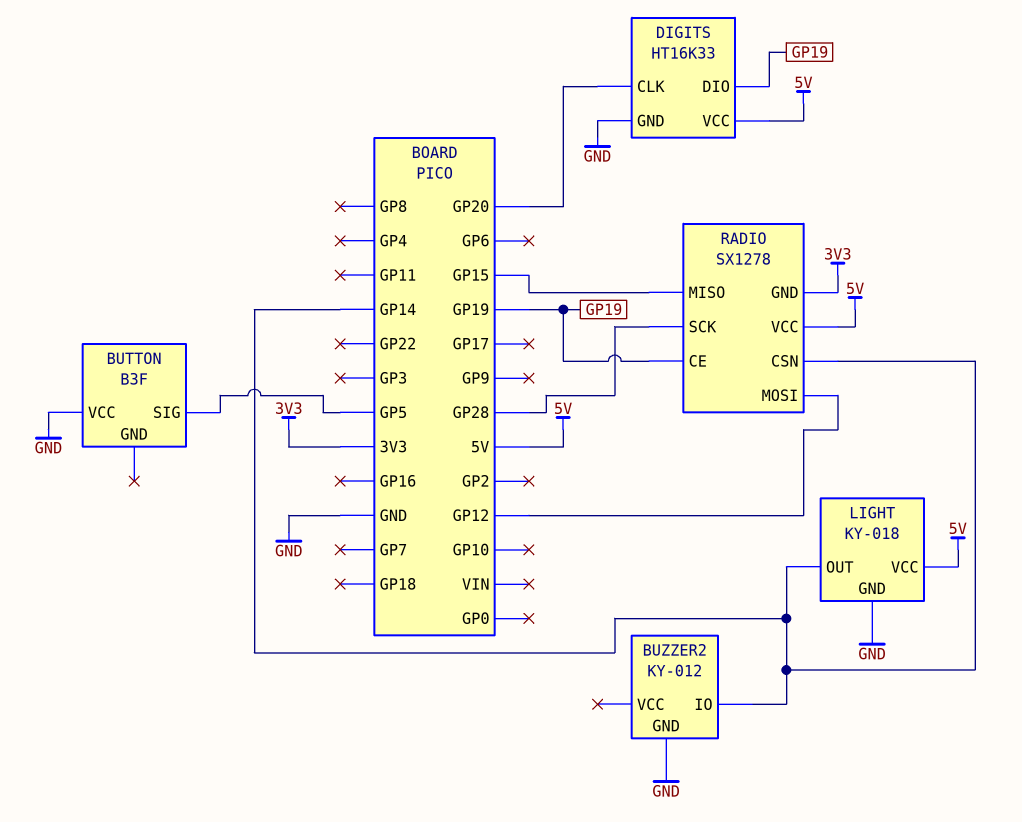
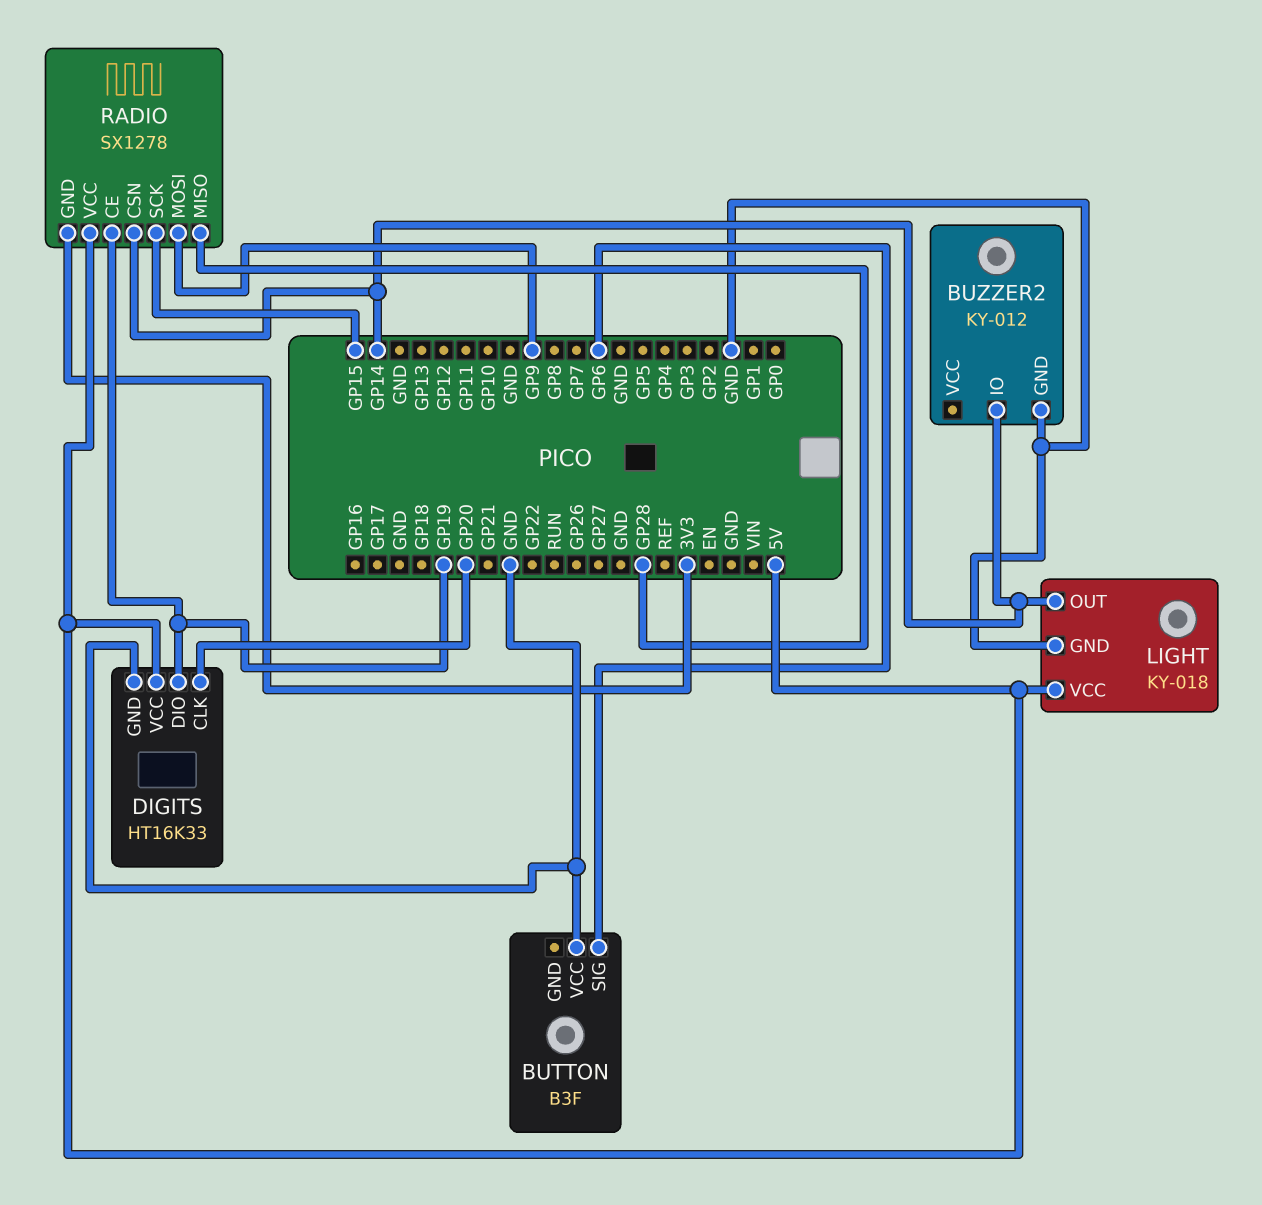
BUTTON pin SIG: GP5 -> GP6
RADIO pin MISO: GP15 -> GP28
RADIO pin MOSI: GP12 -> GP9
RADIO pin SCK: GP28 -> GP15

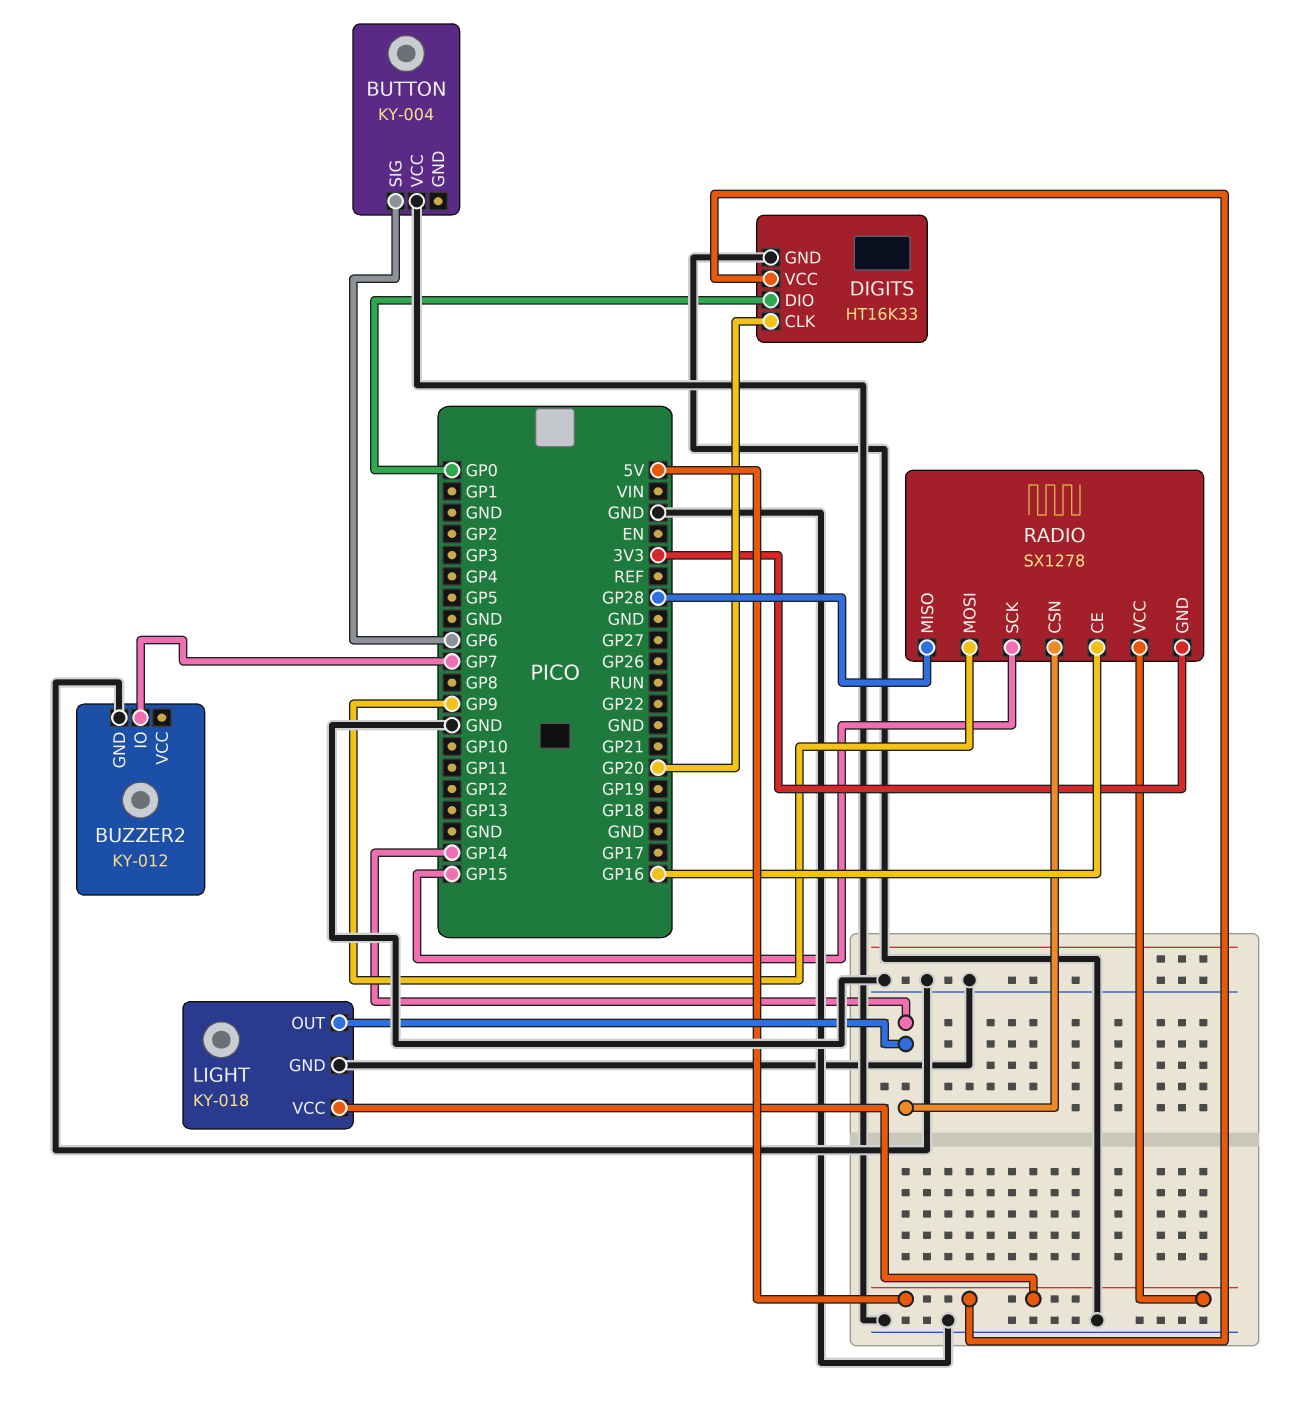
BUTTON: B3F -> KY-004
BUZZER2 pin IO: GP14 -> GP7
DIGITS pin DIO: GP19 -> GP0
RADIO pin CE: GP19 -> GP16

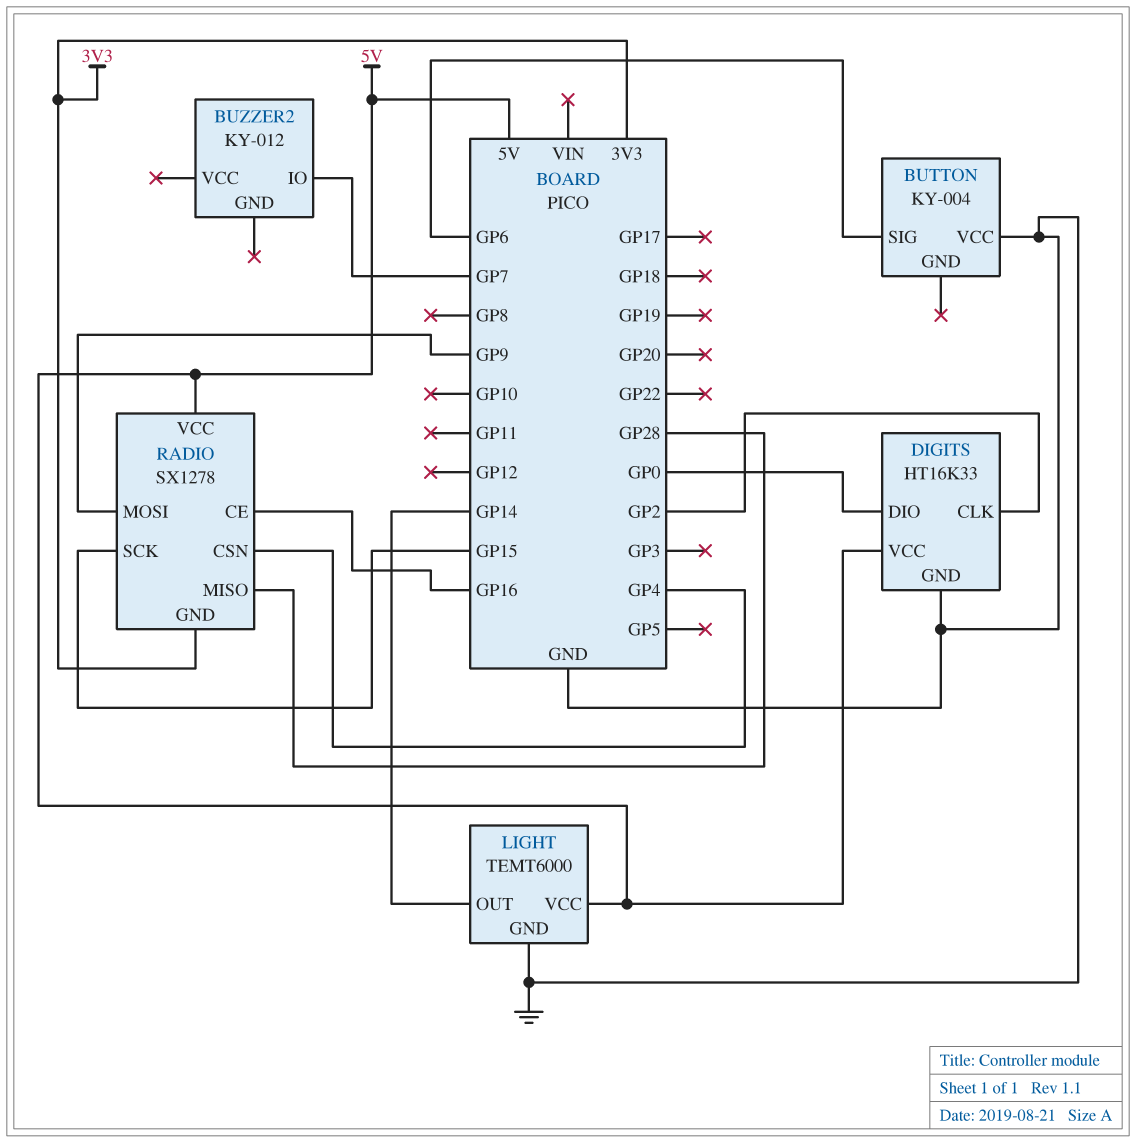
BUZZER2 pin GND: GND -> none
DIGITS pin CLK: GP20 -> GP2
LIGHT: KY-018 -> TEMT6000
RADIO pin CSN: GP14 -> GP4

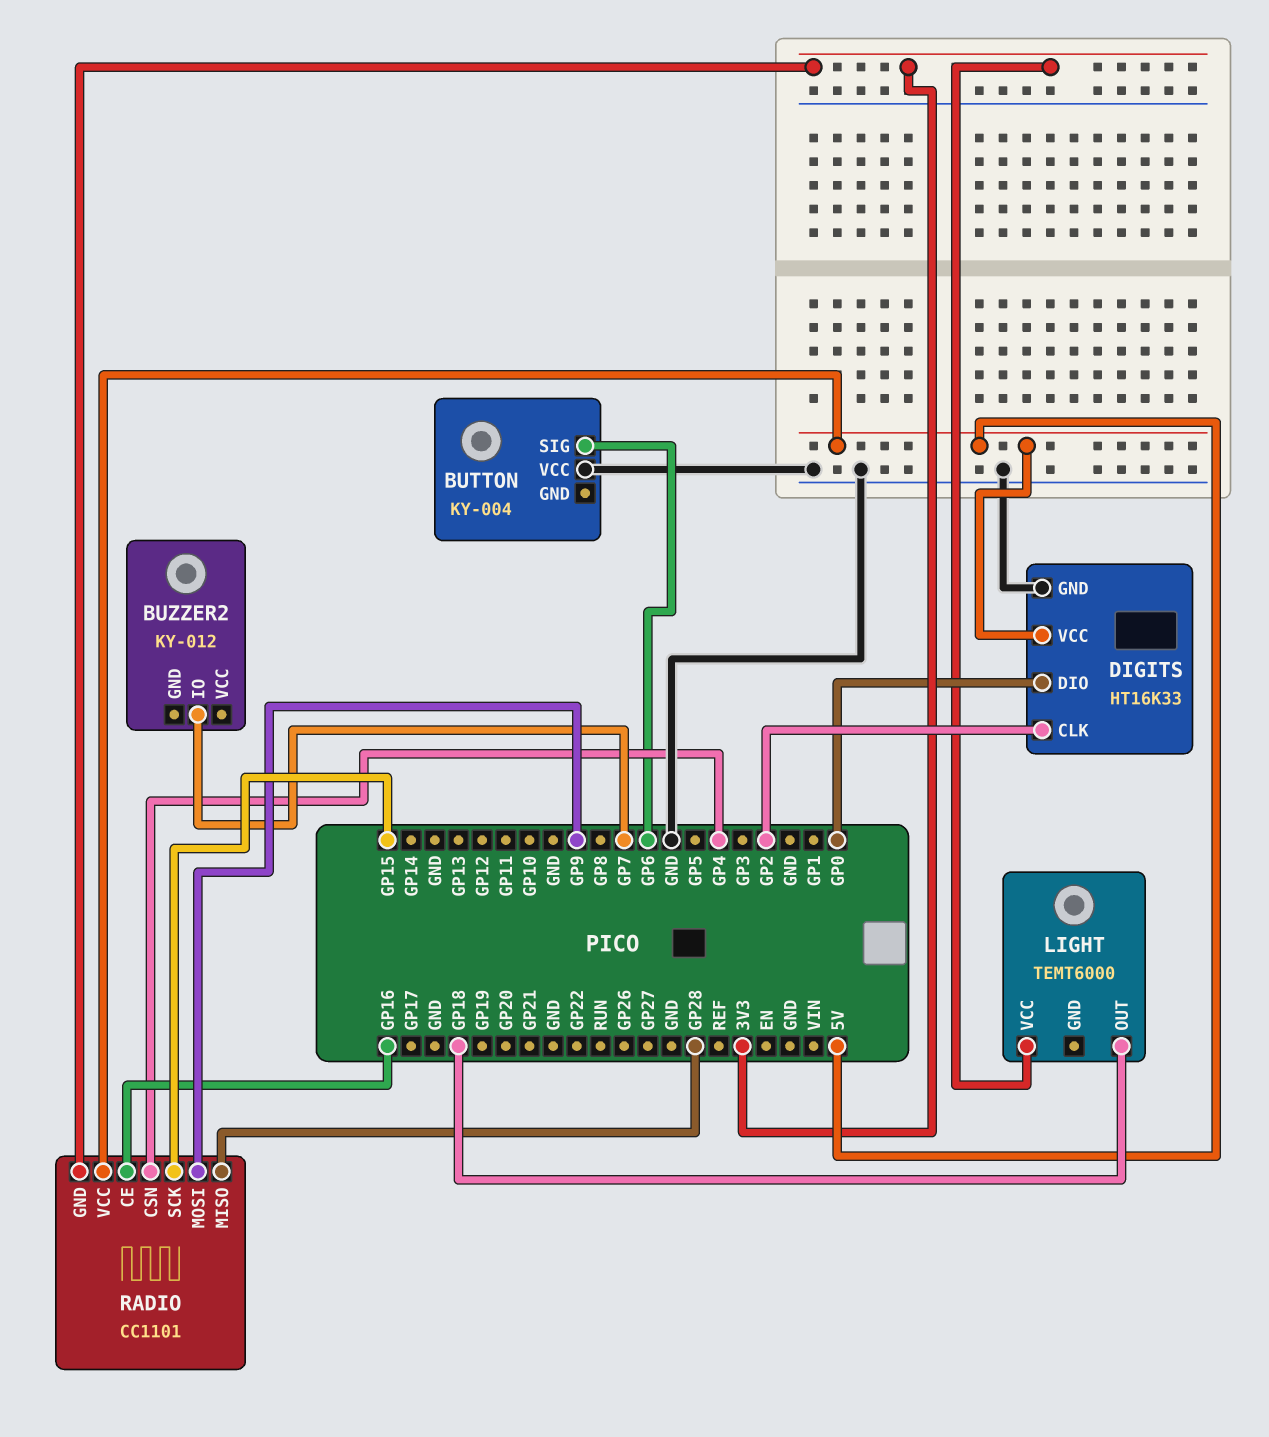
LIGHT pin GND: GND -> none
LIGHT pin OUT: GP14 -> GP18
LIGHT pin VCC: 5V -> 3V3
RADIO: SX1278 -> CC1101

